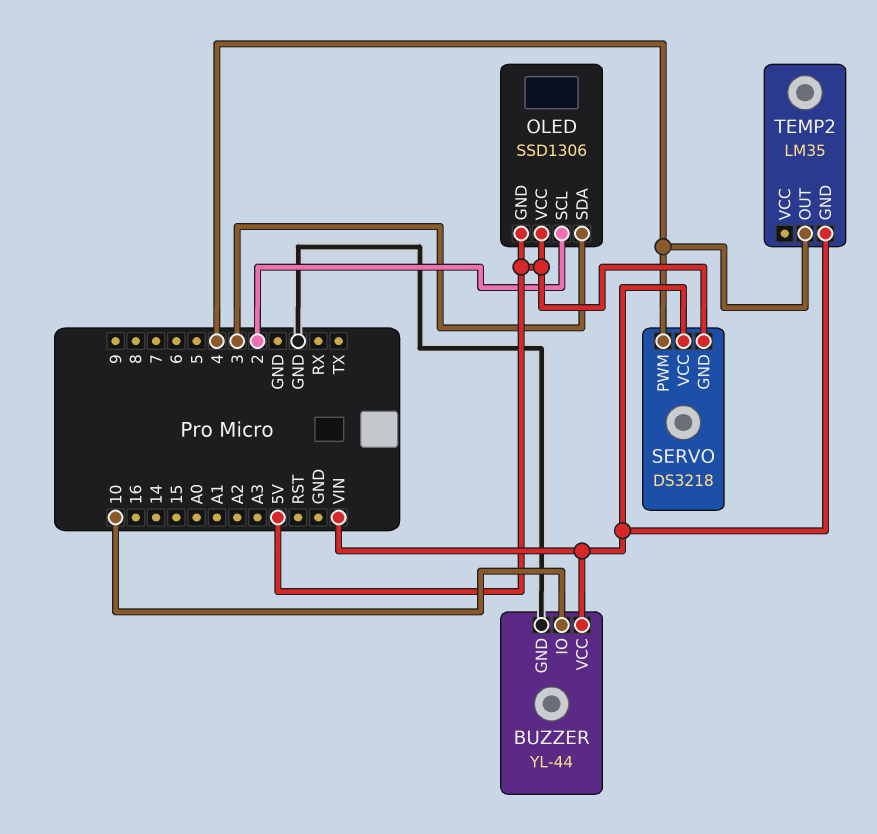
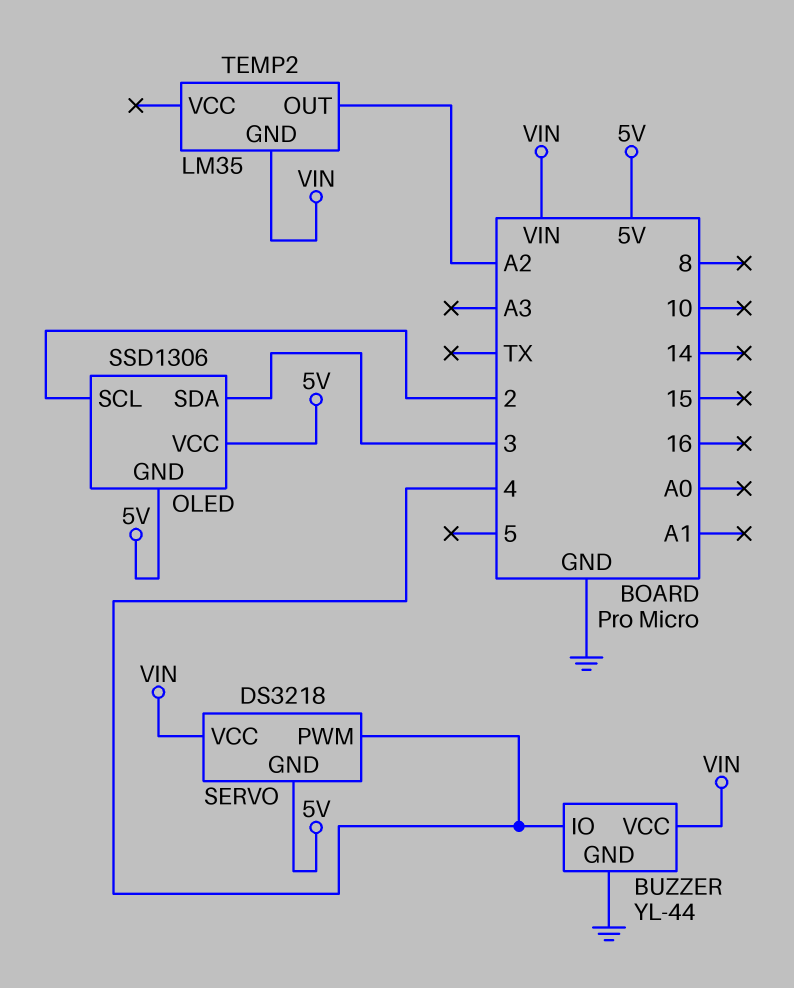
BUZZER pin IO: 10 -> 4
TEMP2 pin OUT: 4 -> A2

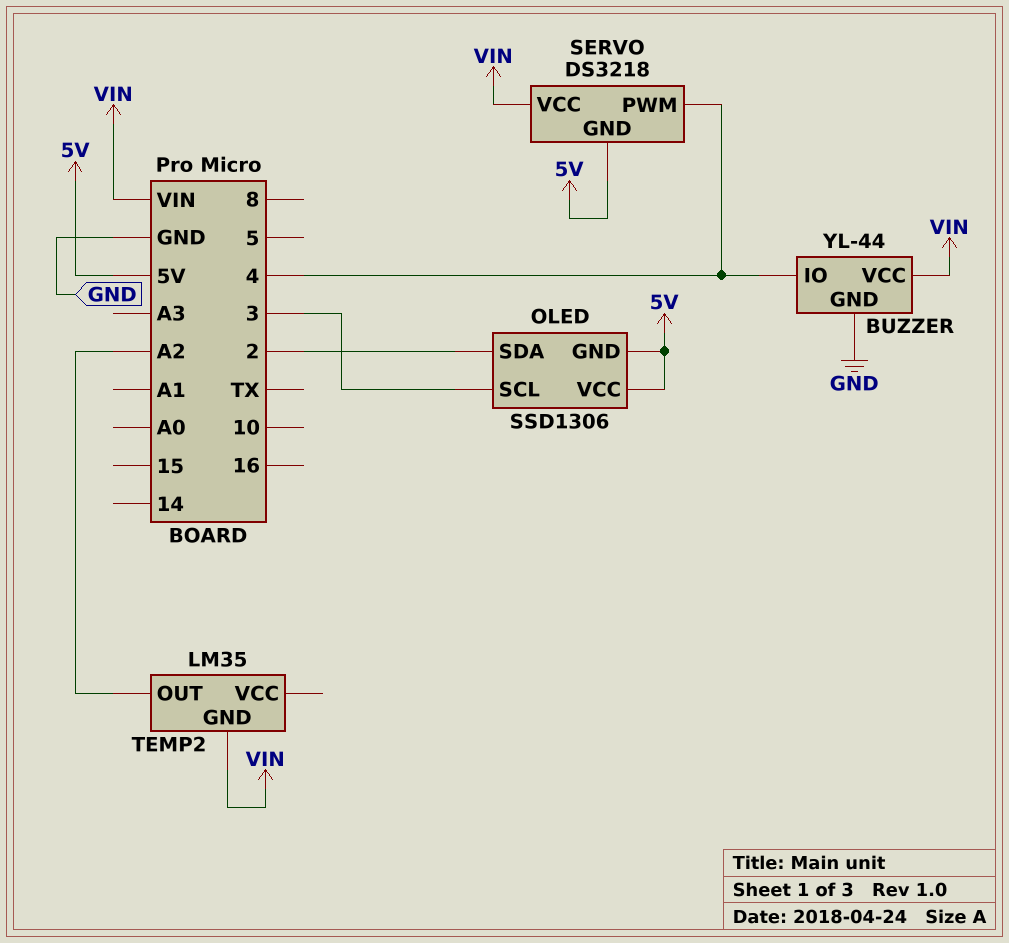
OLED pin SCL: 2 -> 3
OLED pin SDA: 3 -> 2

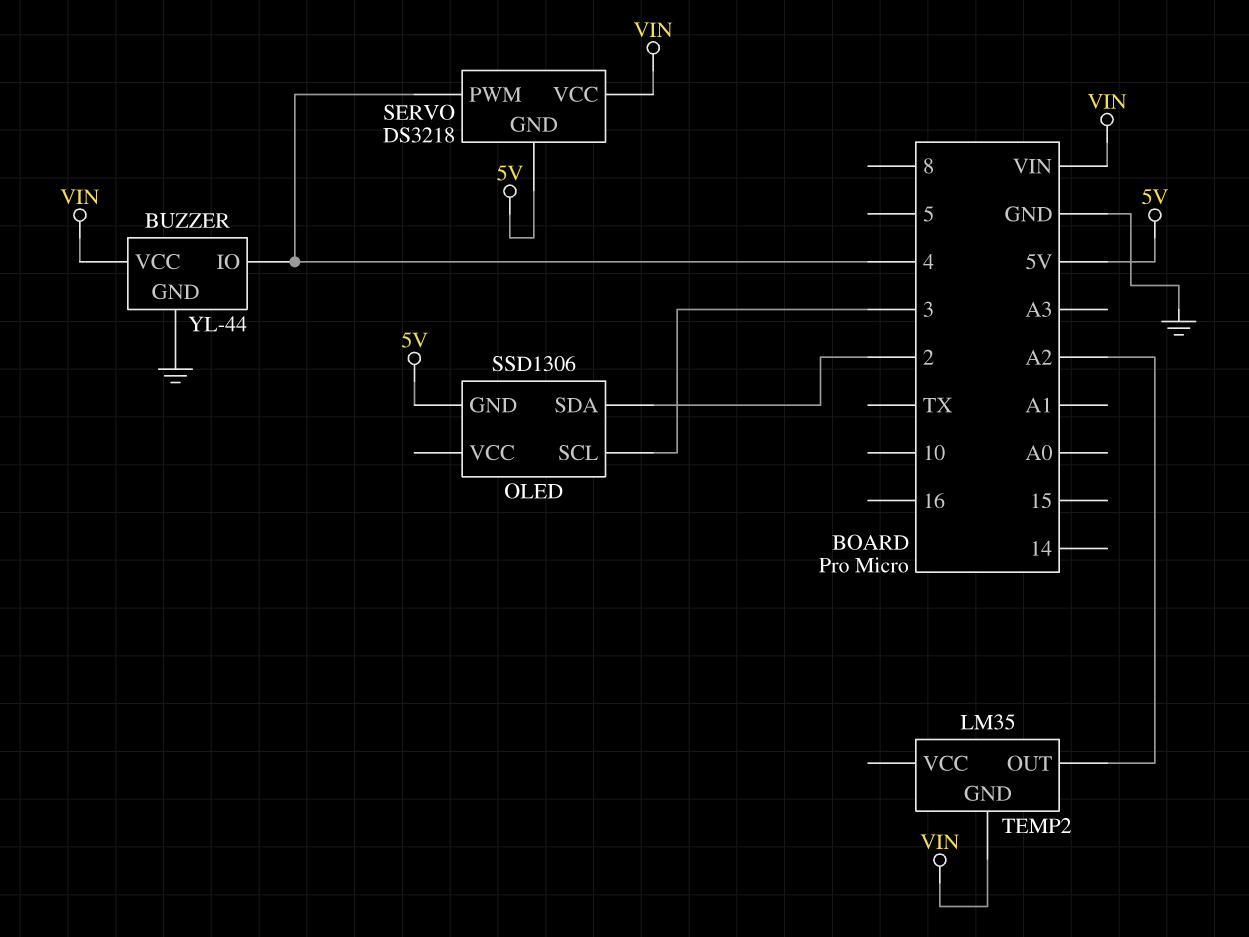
OLED pin VCC: 5V -> none

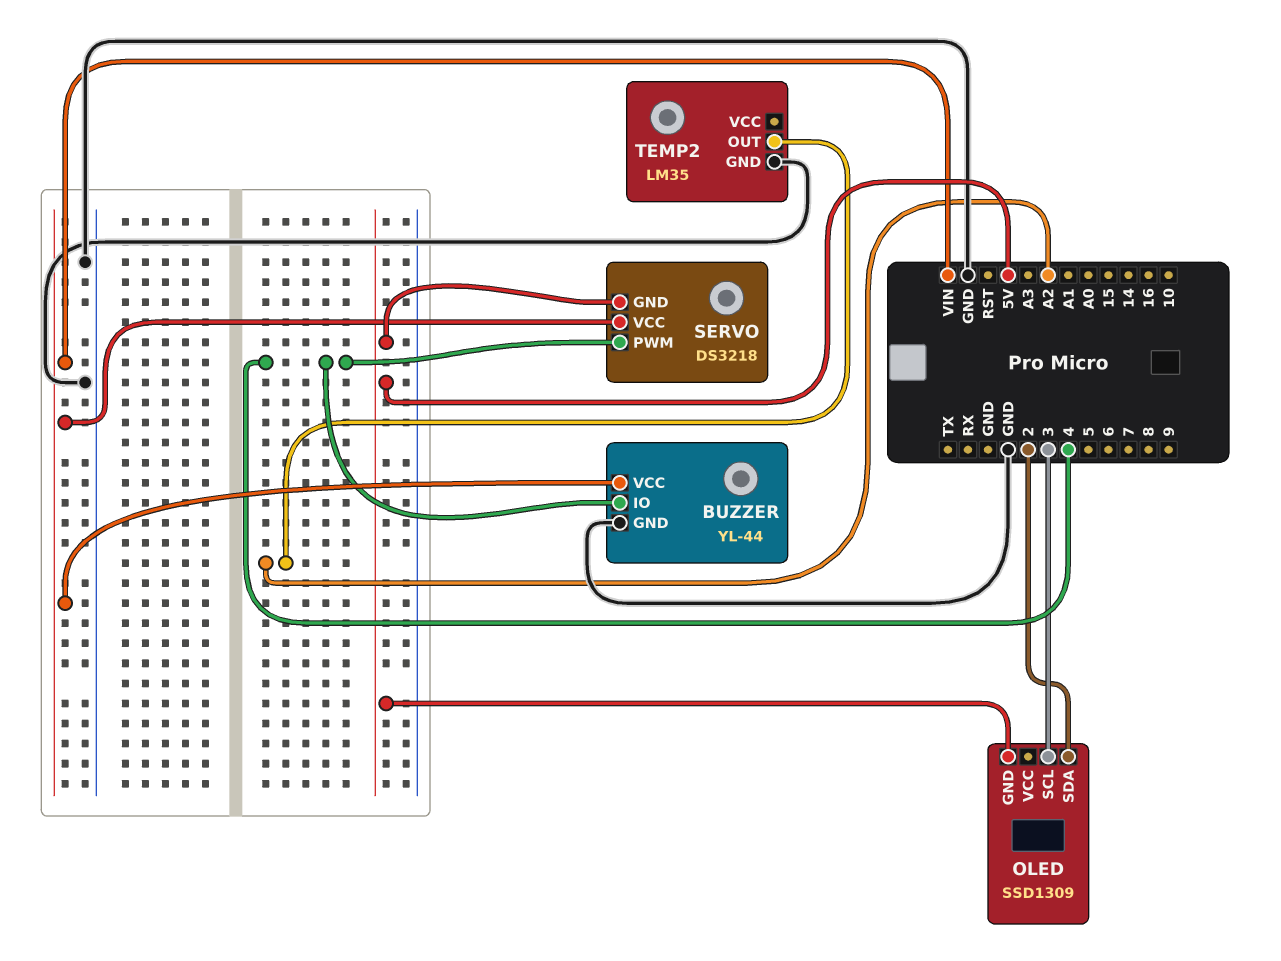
OLED: SSD1306 -> SSD1309
TEMP2 pin GND: VIN -> GND

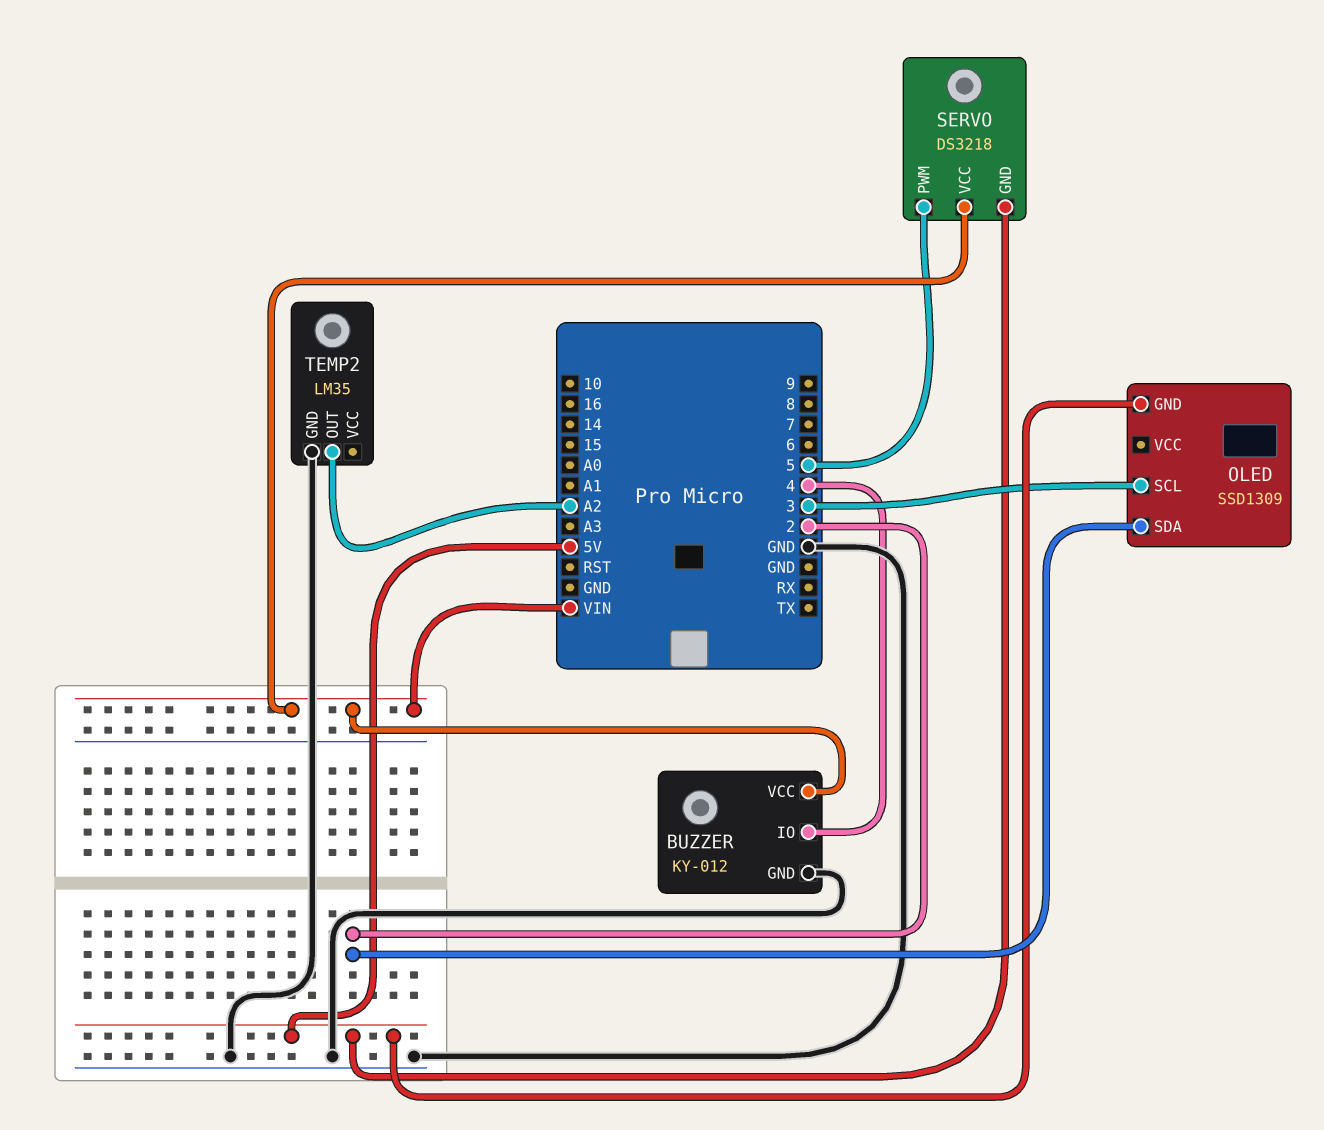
BUZZER: YL-44 -> KY-012
SERVO pin PWM: 4 -> 5

